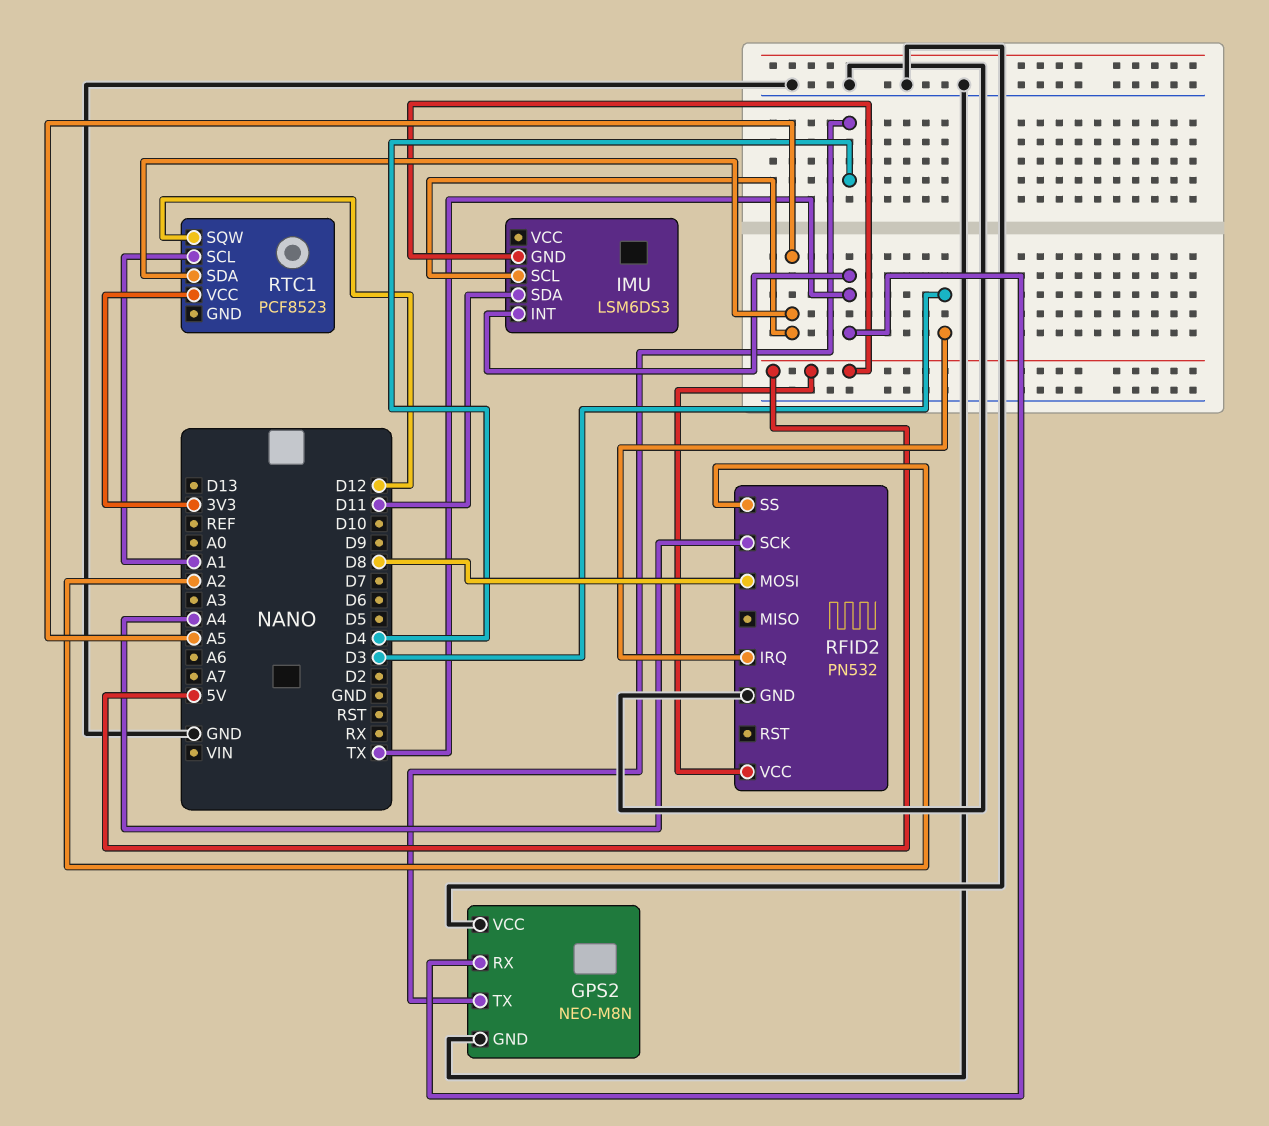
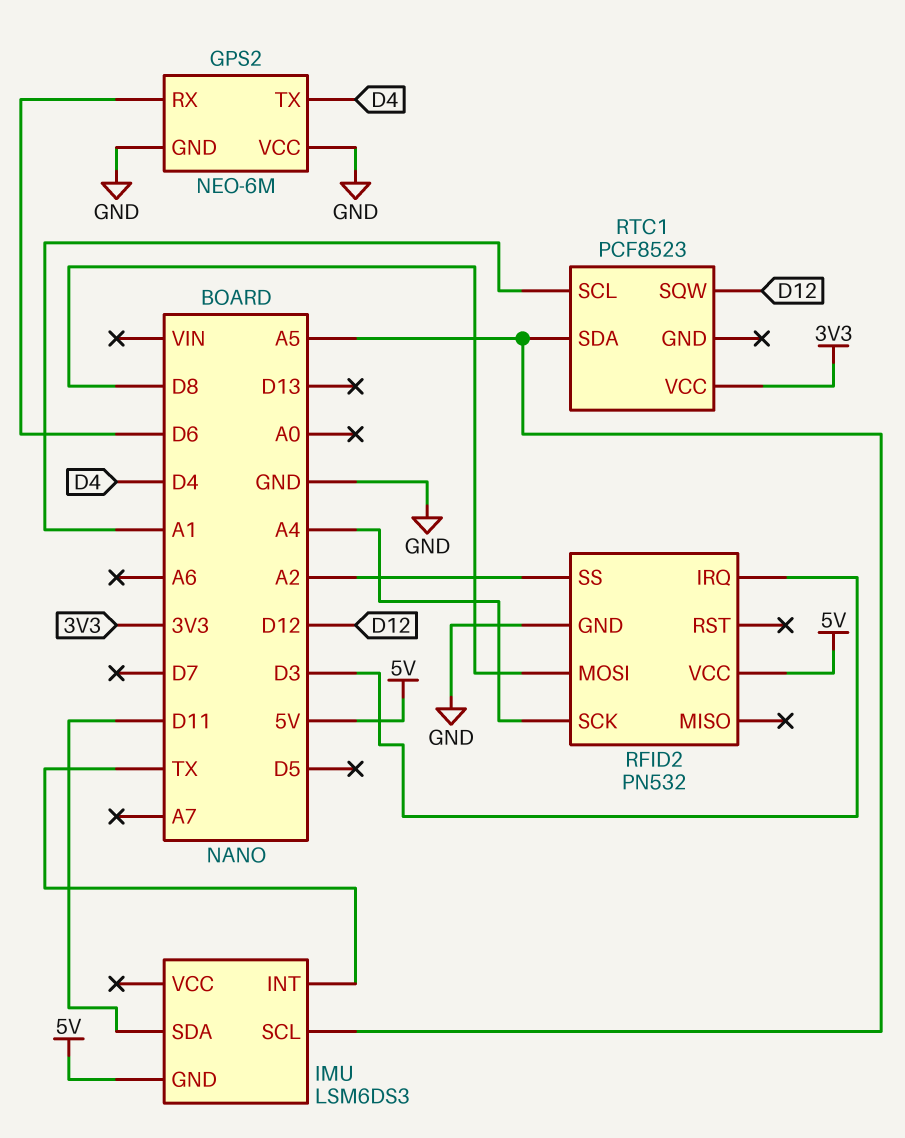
GPS2: NEO-M8N -> NEO-6M
GPS2 pin RX: TX -> D6

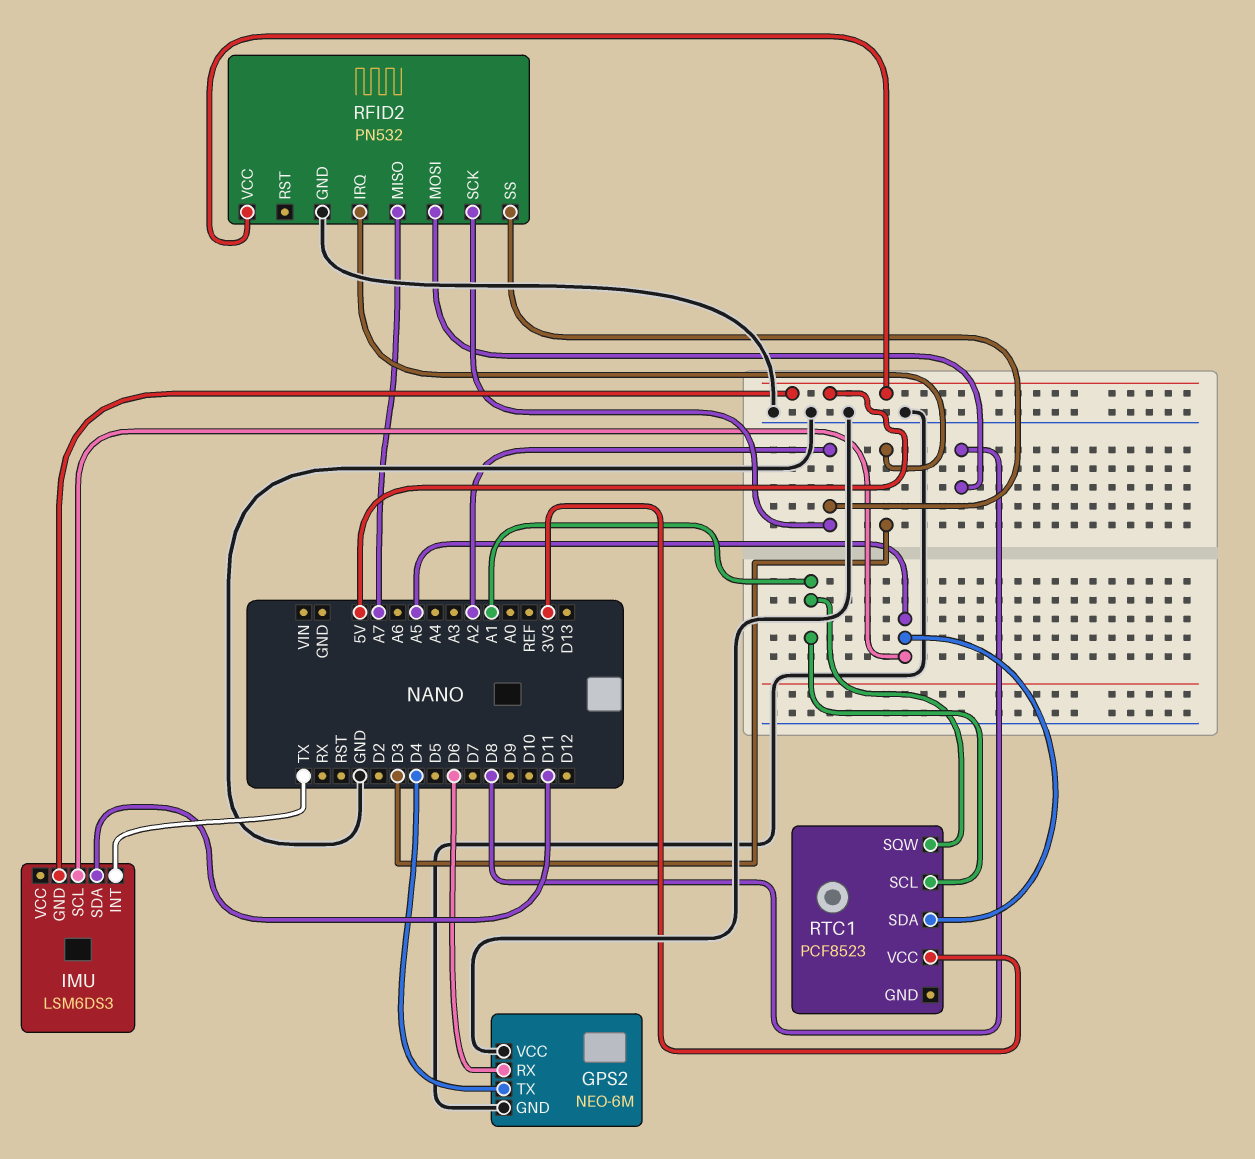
RFID2 pin MISO: none -> A7
RFID2 pin SCK: A4 -> A2
RTC1 pin SQW: D12 -> A1

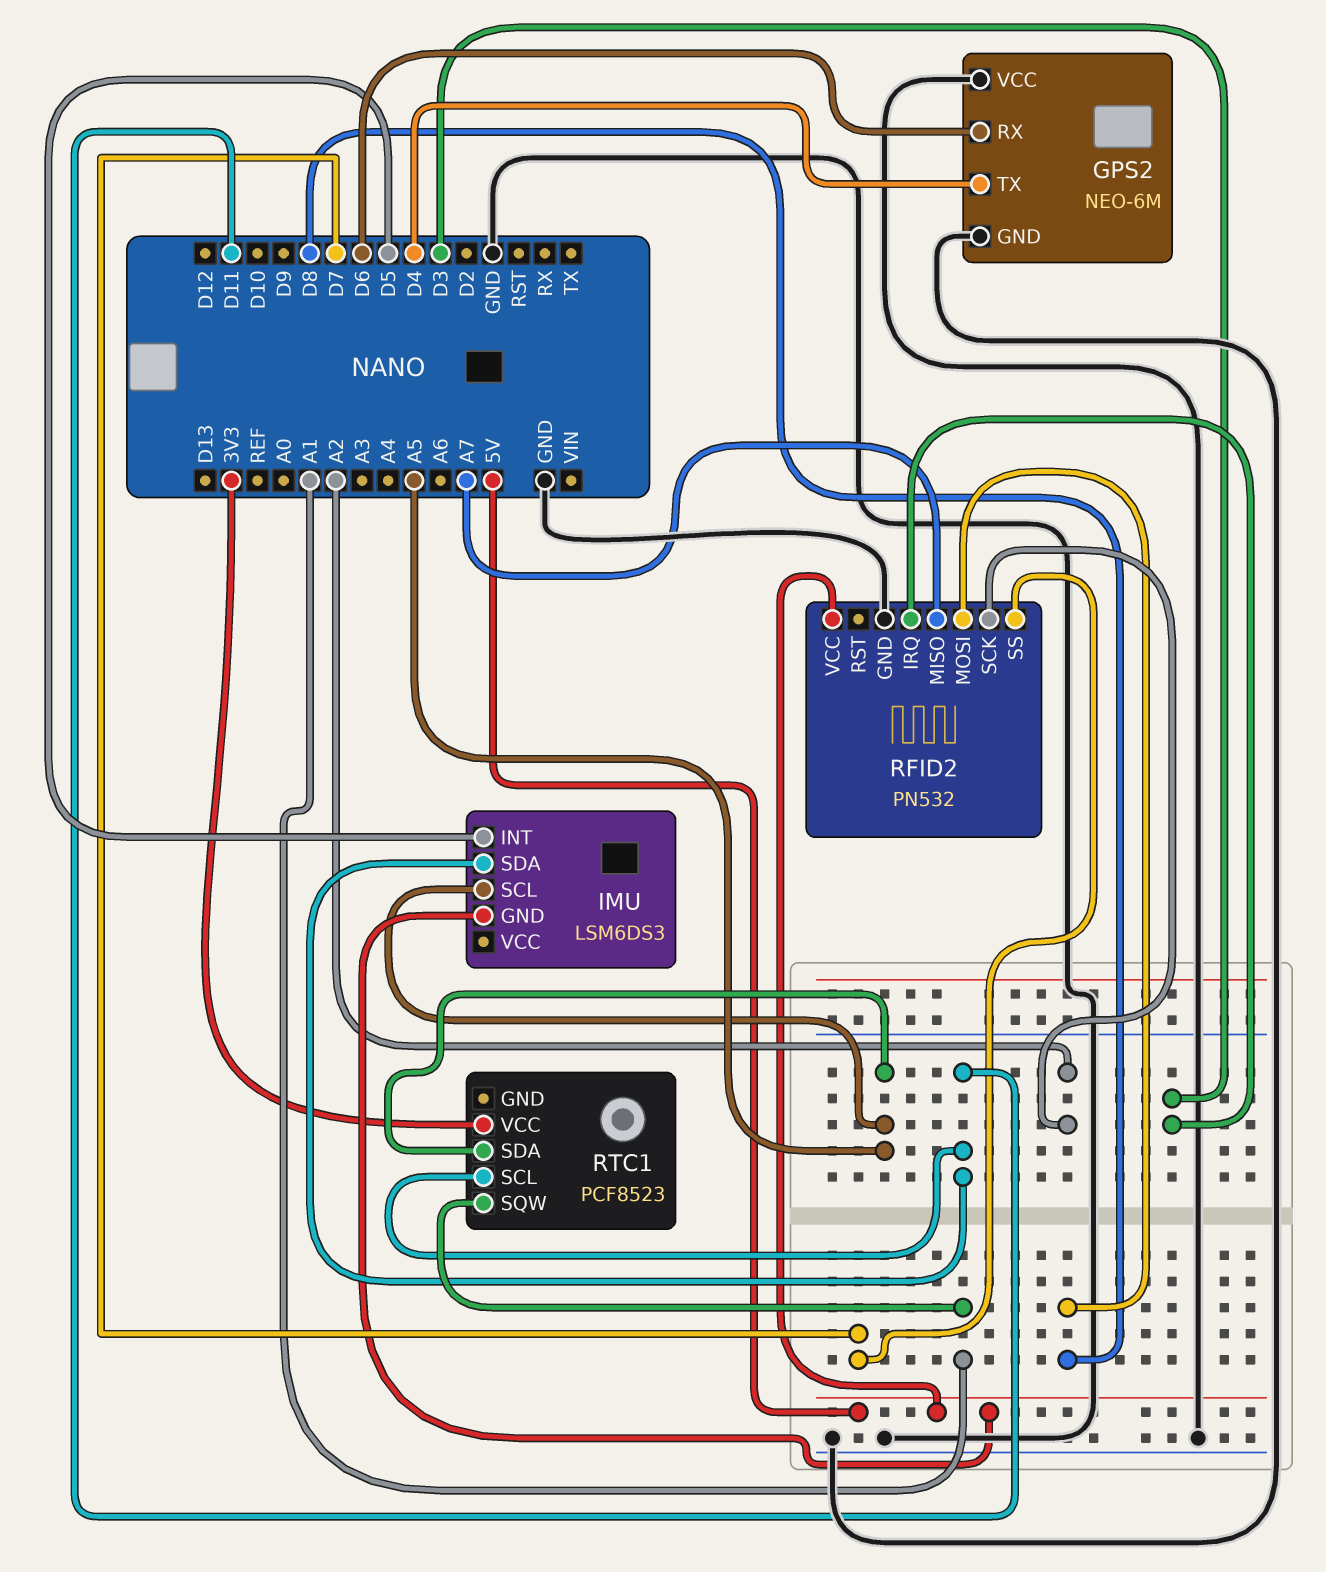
IMU pin INT: TX -> D5
RFID2 pin SS: A2 -> D7
RTC1 pin SCL: A1 -> D11

